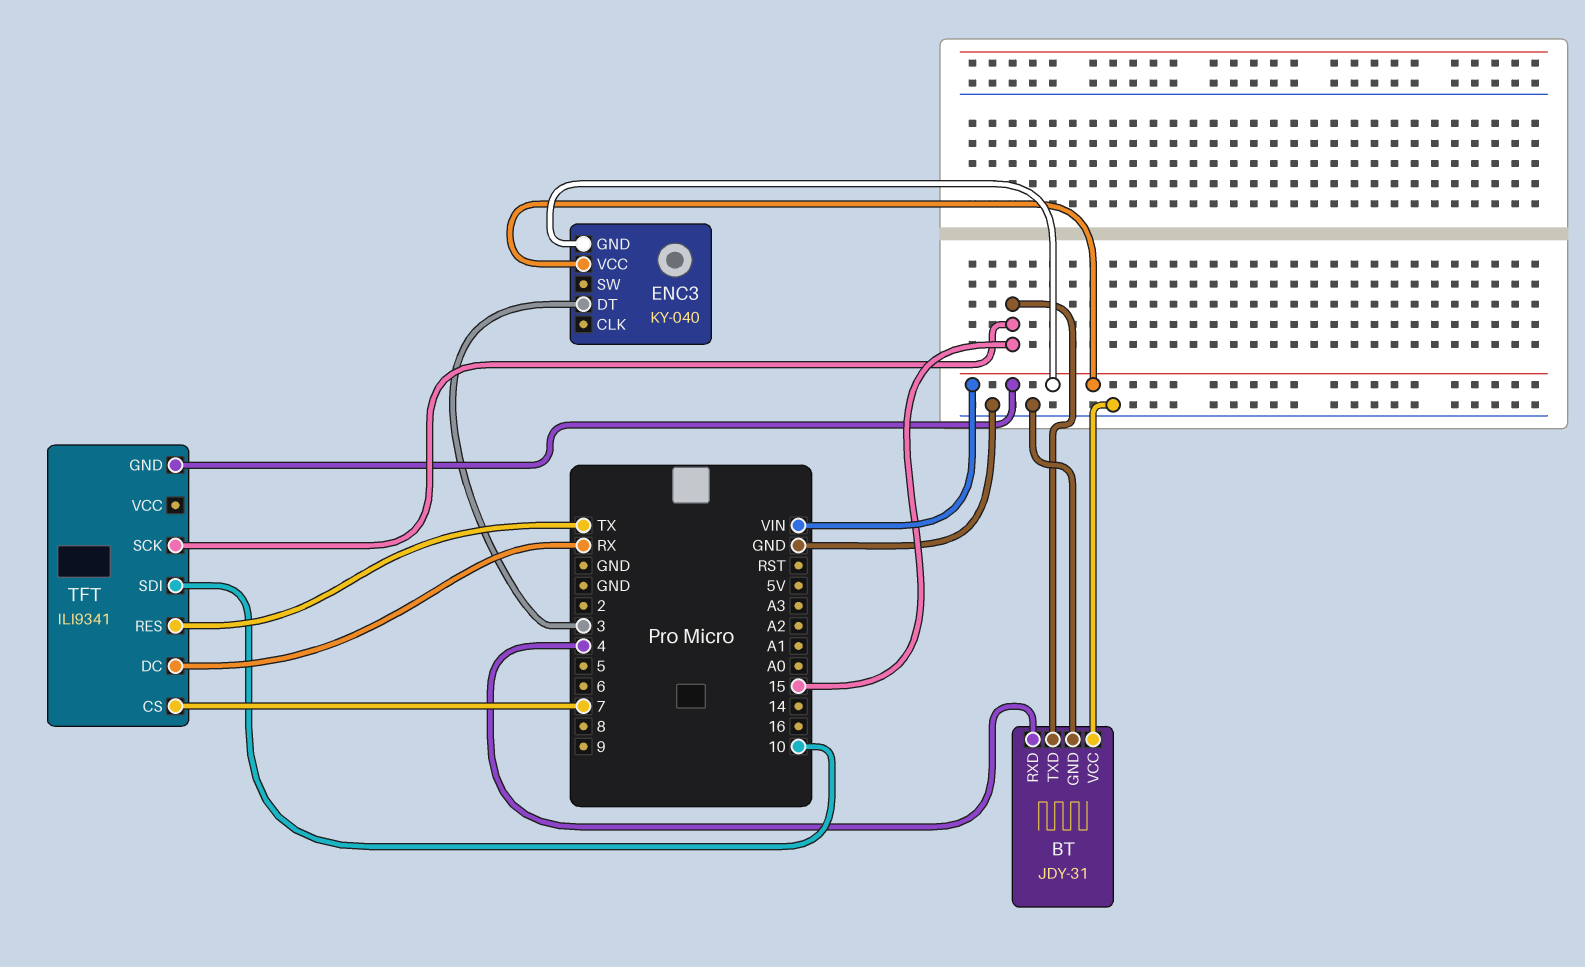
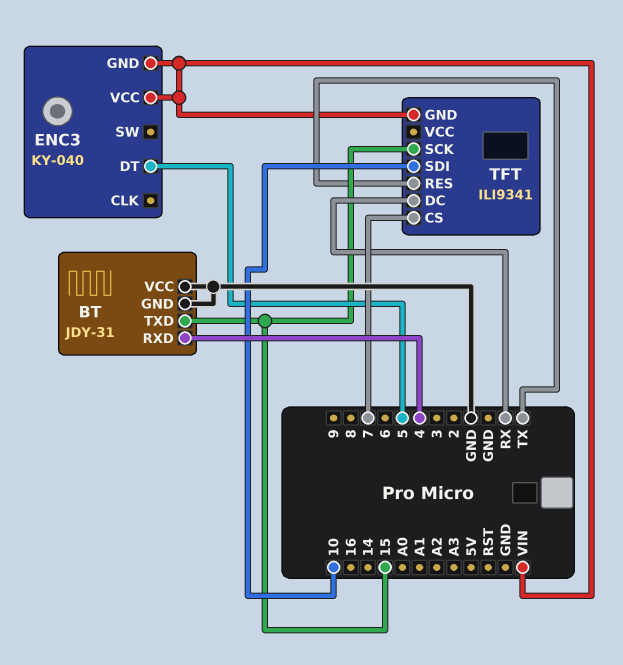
ENC3 pin DT: 3 -> 5

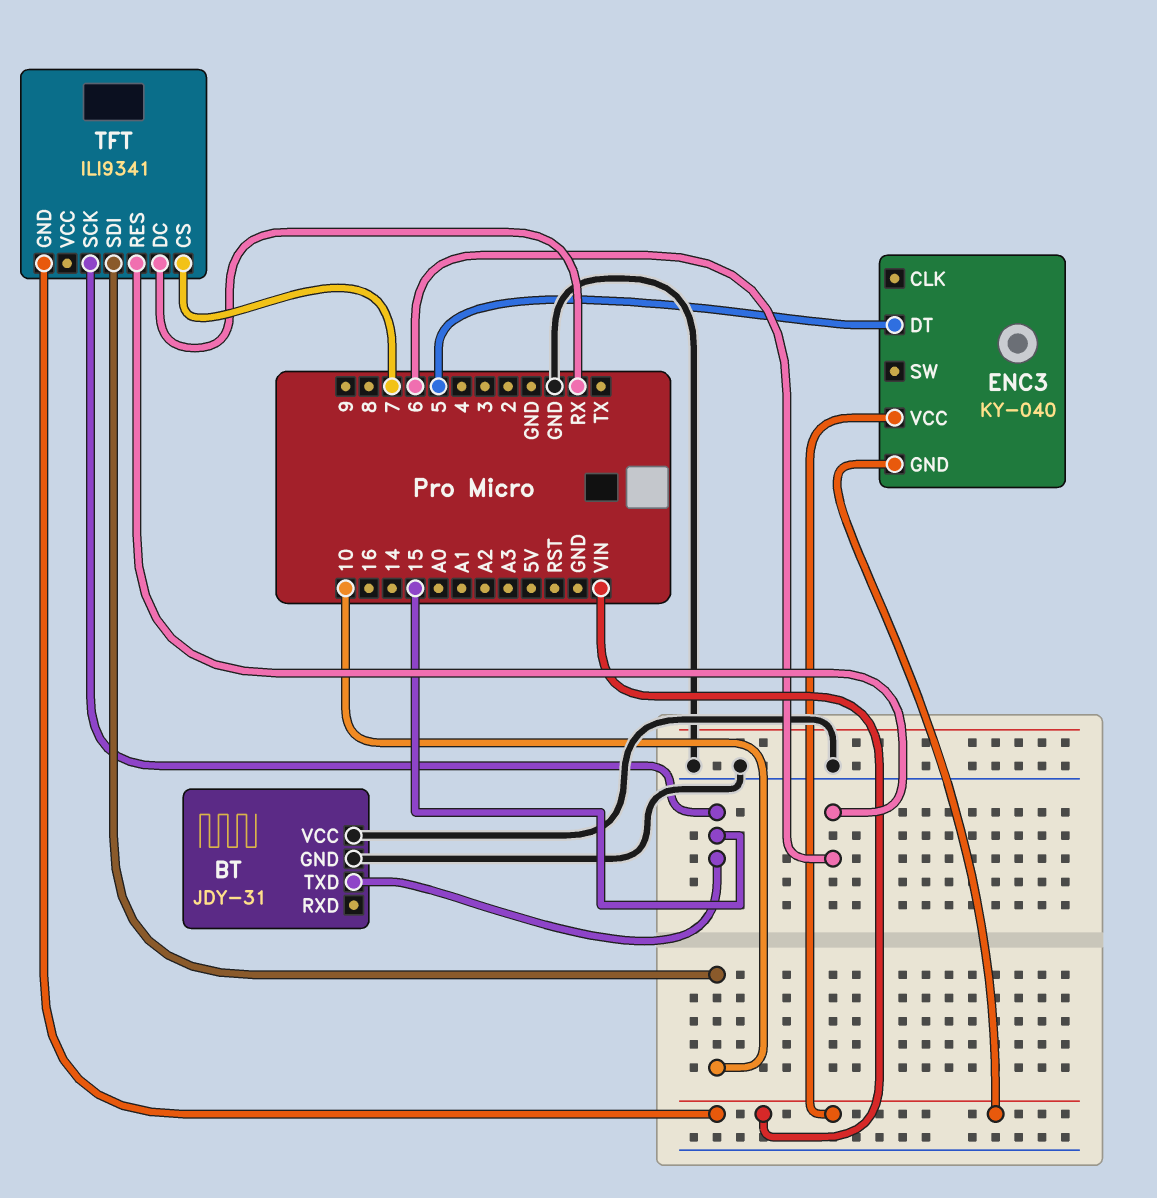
BT pin RXD: 4 -> none
TFT pin RES: TX -> 6

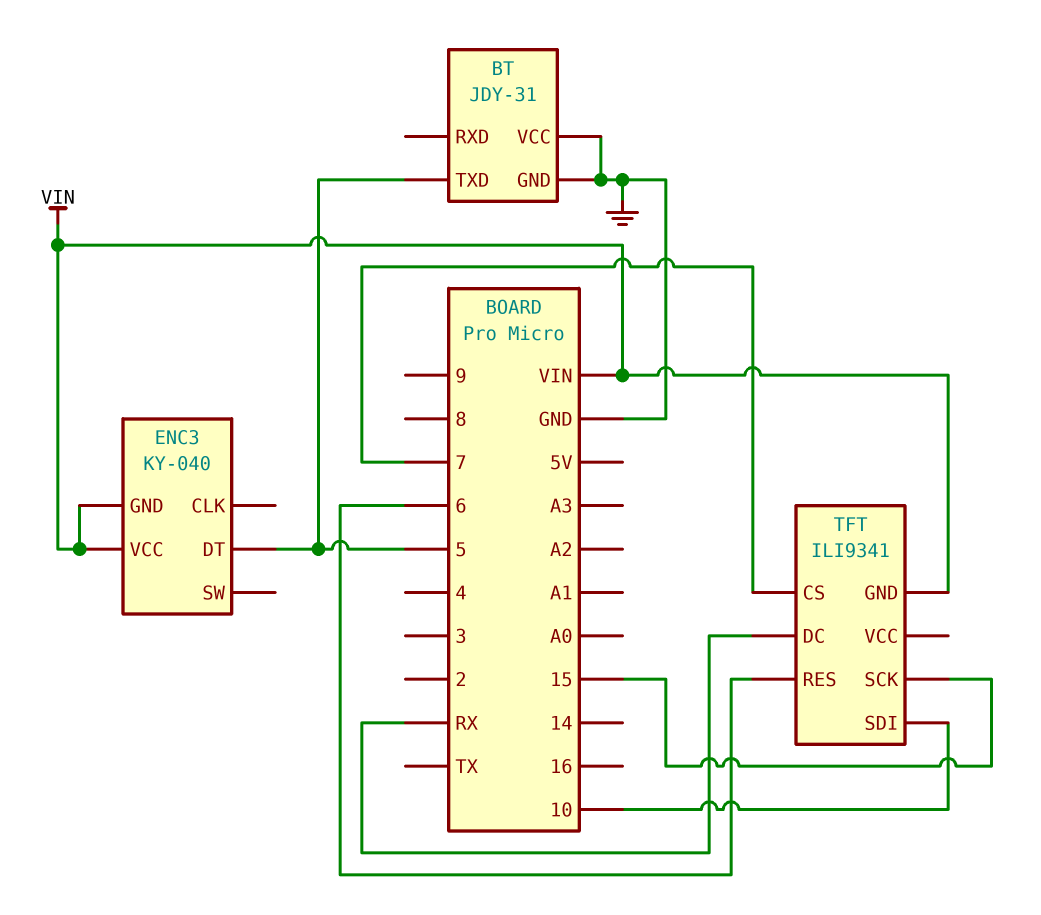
BT pin TXD: 15 -> 5

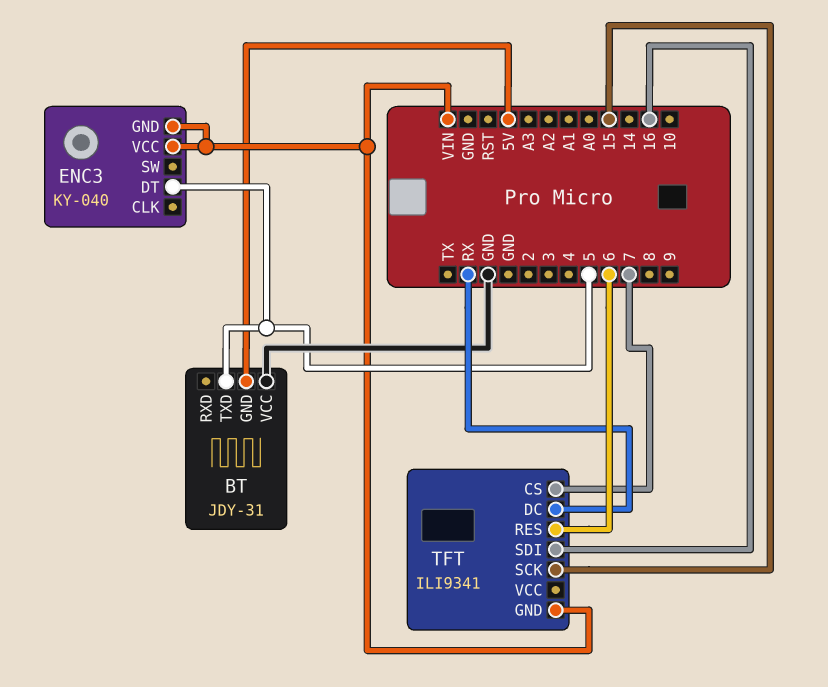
BT pin GND: GND -> 5V
TFT pin SDI: 10 -> 16

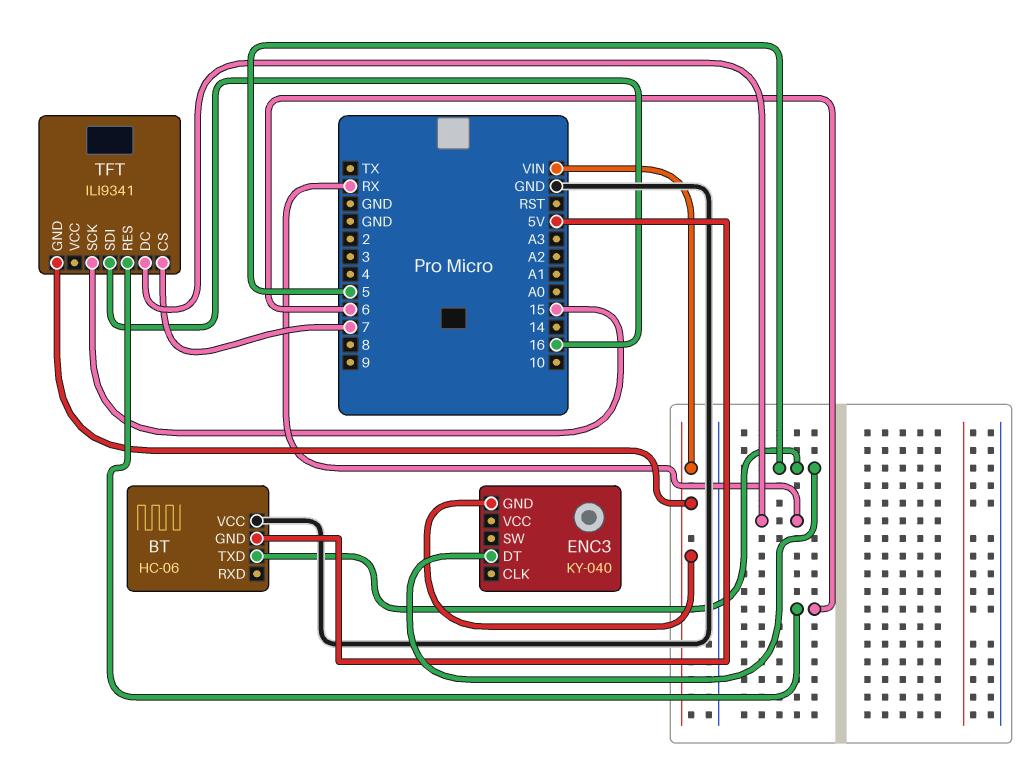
BT: JDY-31 -> HC-06
ENC3 pin VCC: VIN -> none

